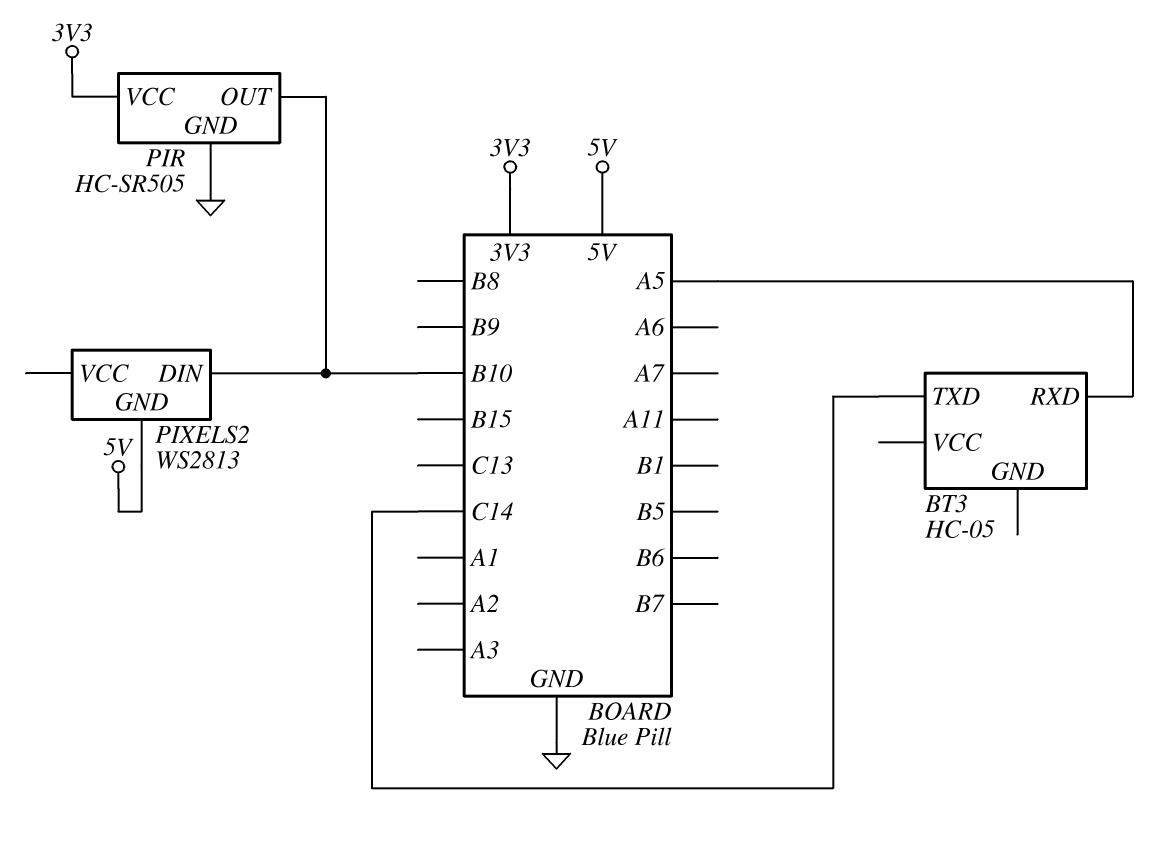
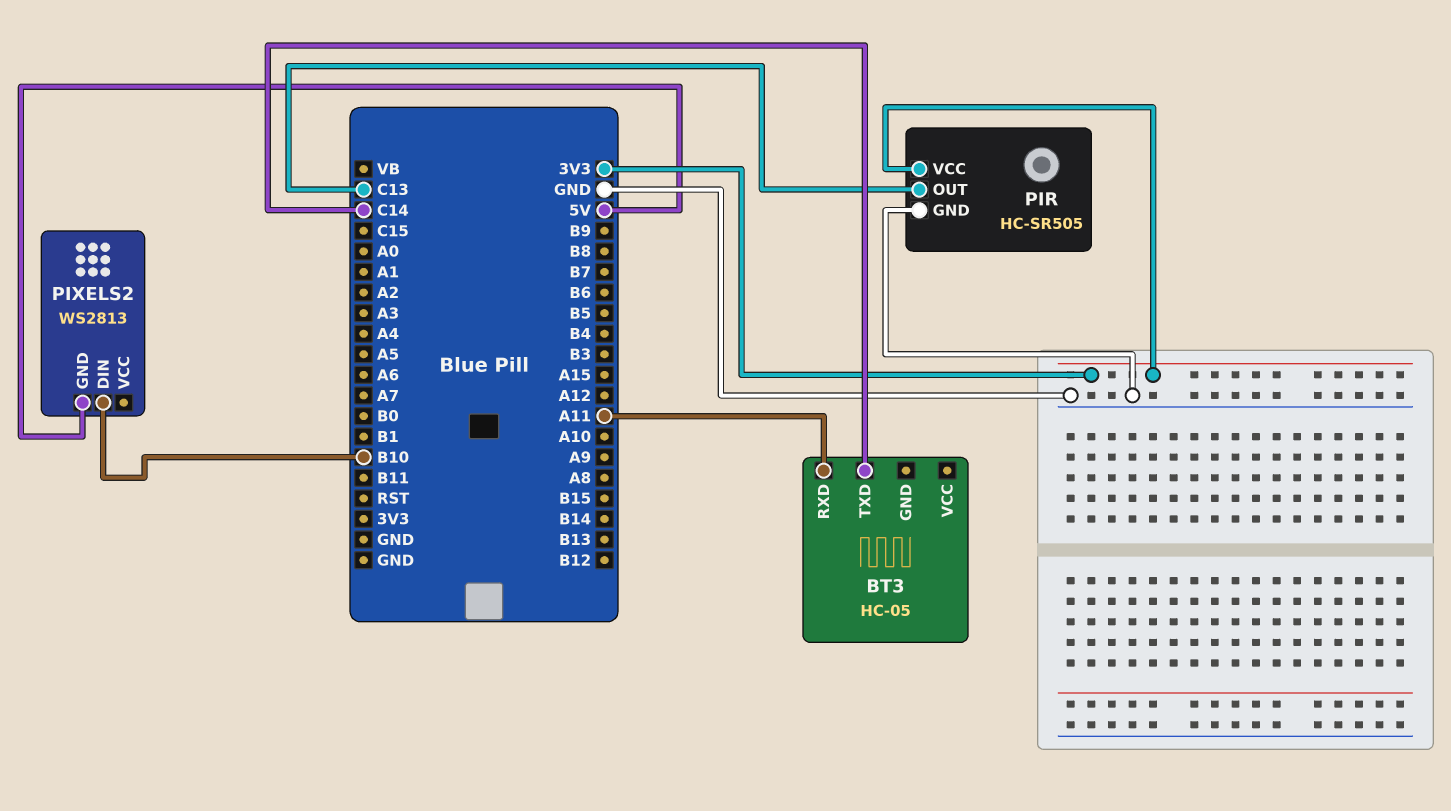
BT3 pin RXD: A5 -> A11
PIR pin OUT: B10 -> C13

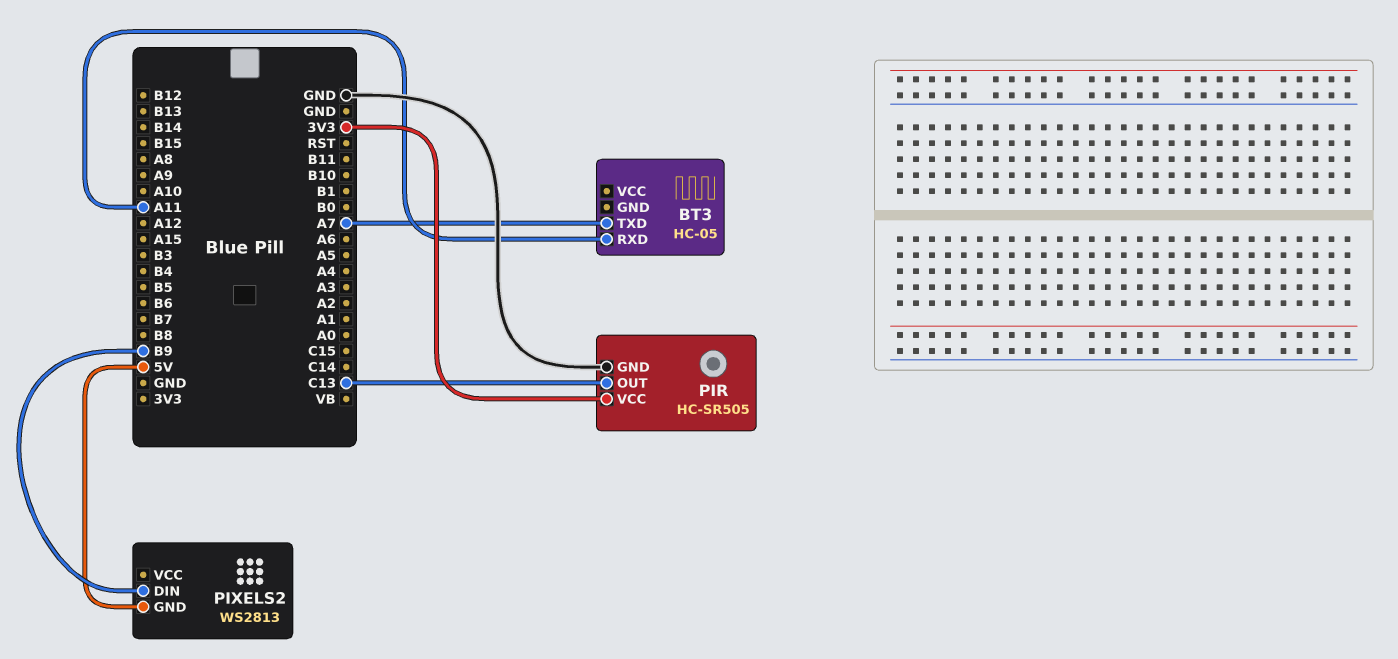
BT3 pin TXD: C14 -> A7
PIXELS2 pin DIN: B10 -> B9

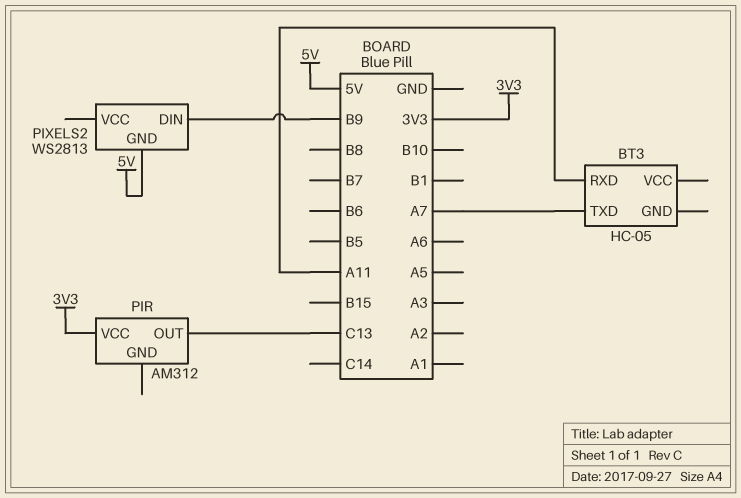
PIR: HC-SR505 -> AM312
PIR pin GND: GND -> none

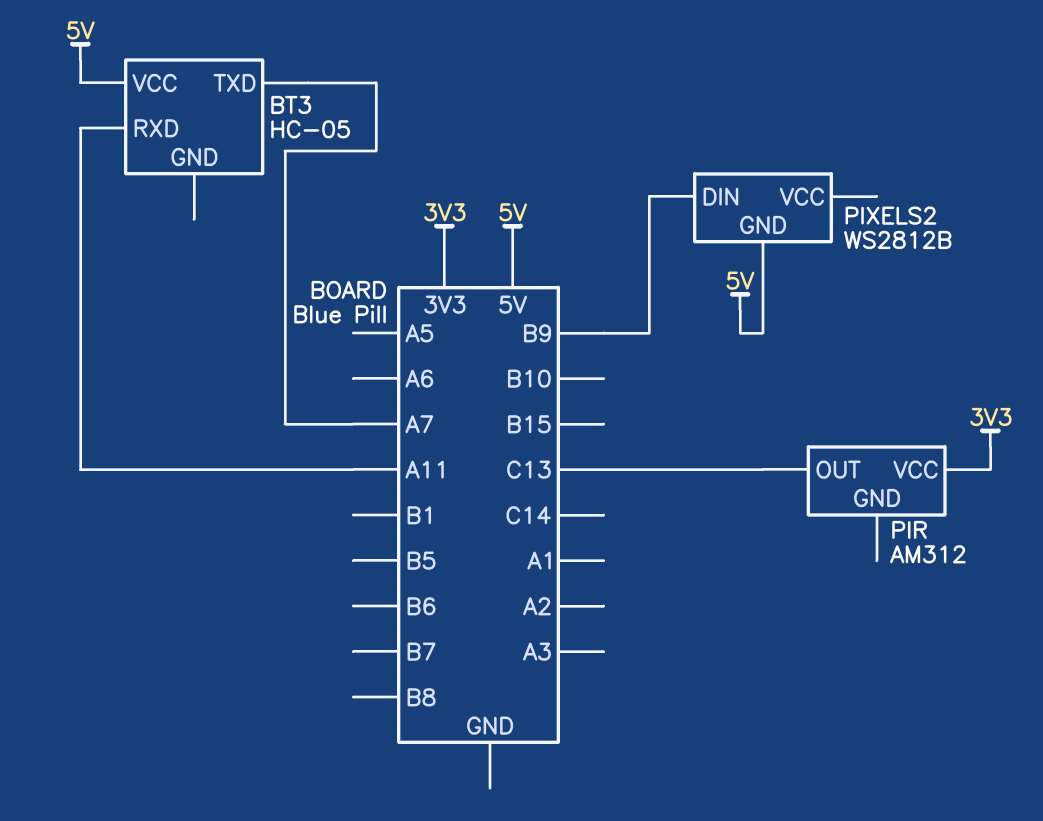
BT3 pin VCC: none -> 5V
PIXELS2: WS2813 -> WS2812B

